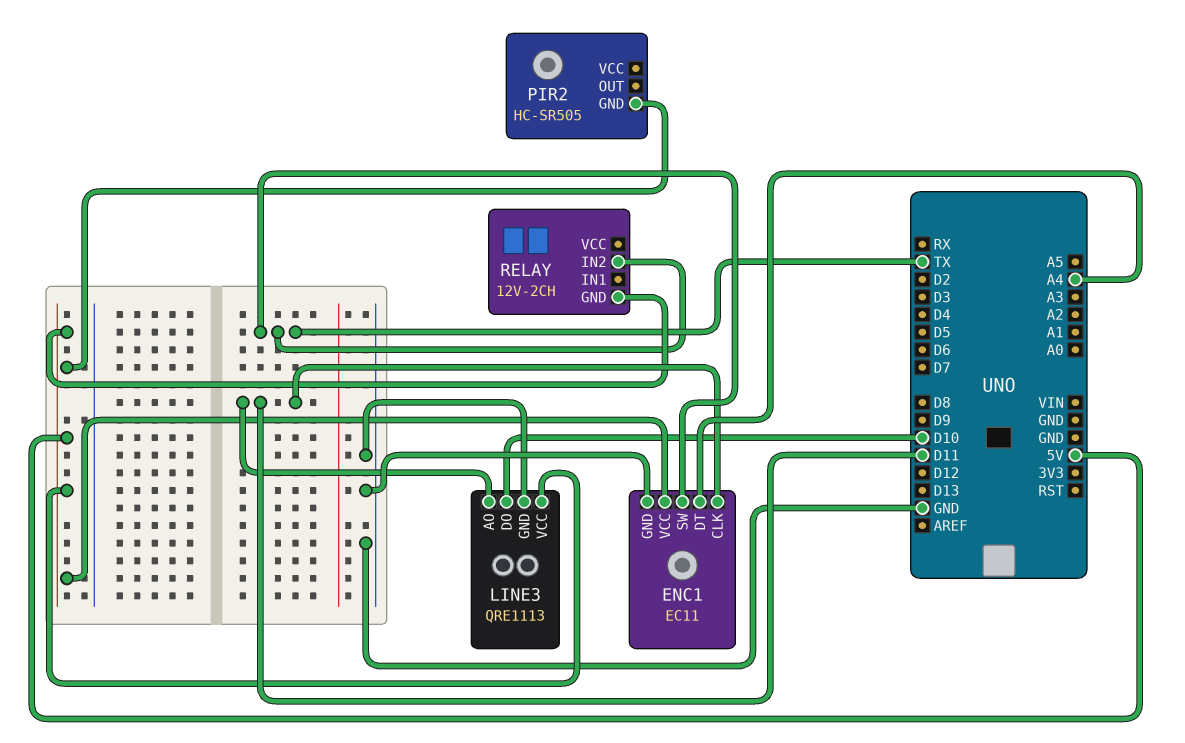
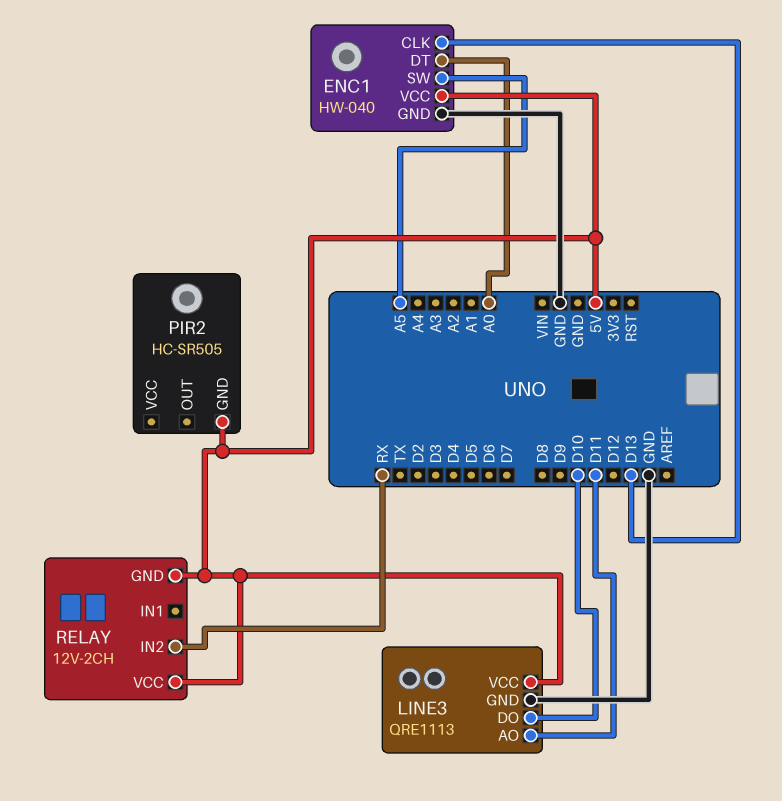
ENC1: EC11 -> HW-040
ENC1 pin CLK: D11 -> D13
ENC1 pin DT: A4 -> A0
ENC1 pin SW: TX -> A5
RELAY pin IN2: TX -> RX
RELAY pin VCC: none -> 5V

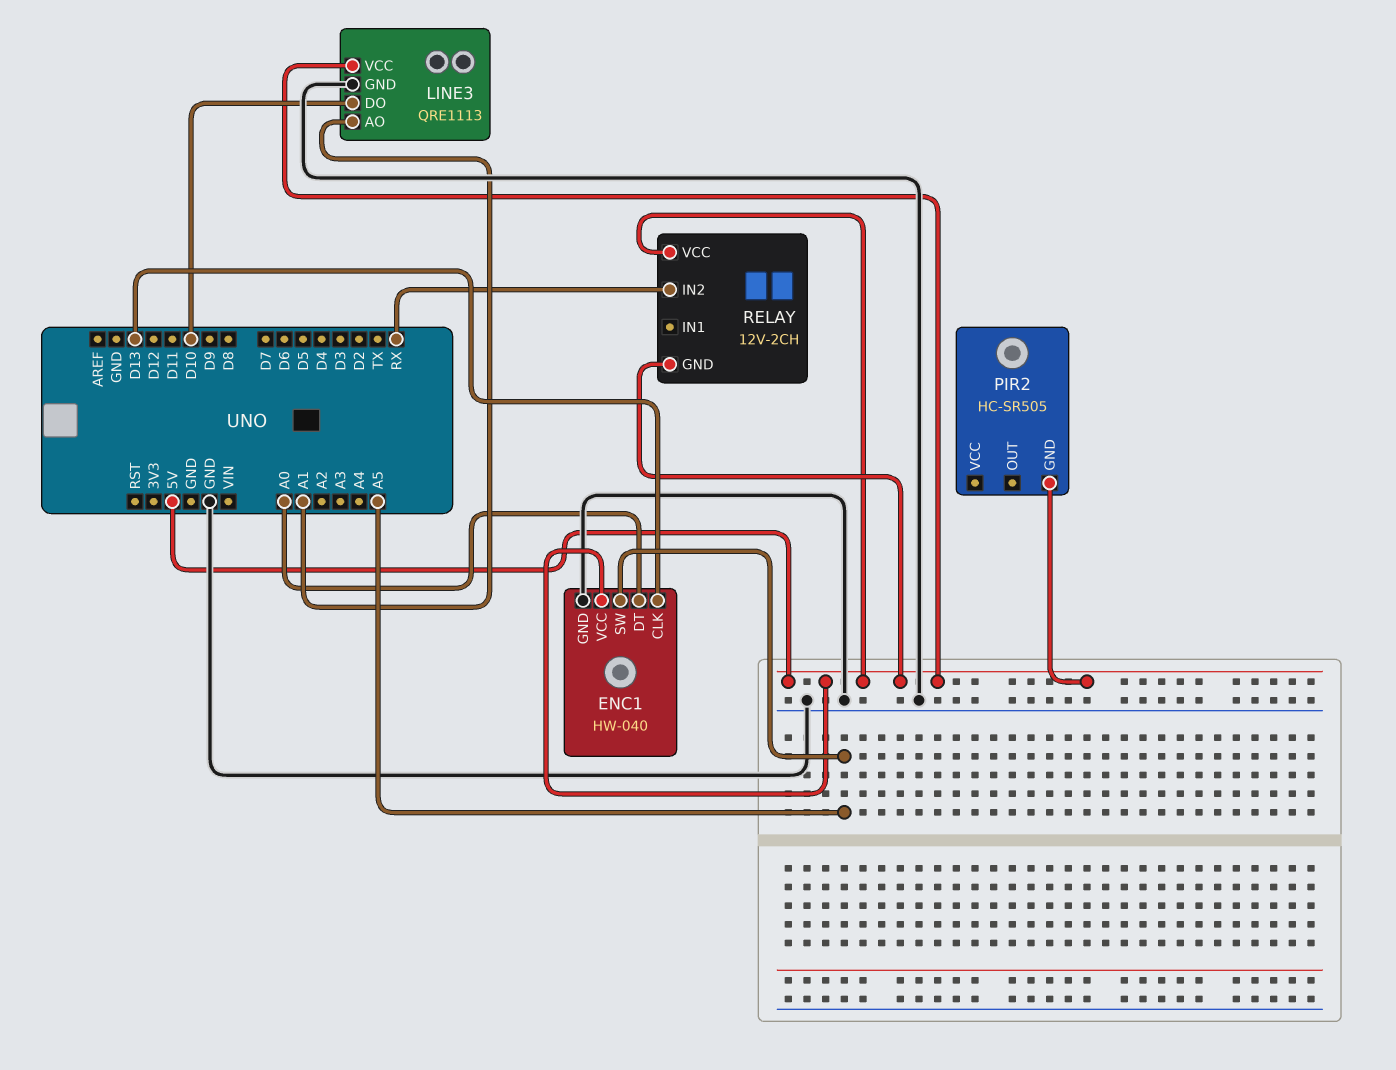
LINE3 pin AO: D11 -> A1

